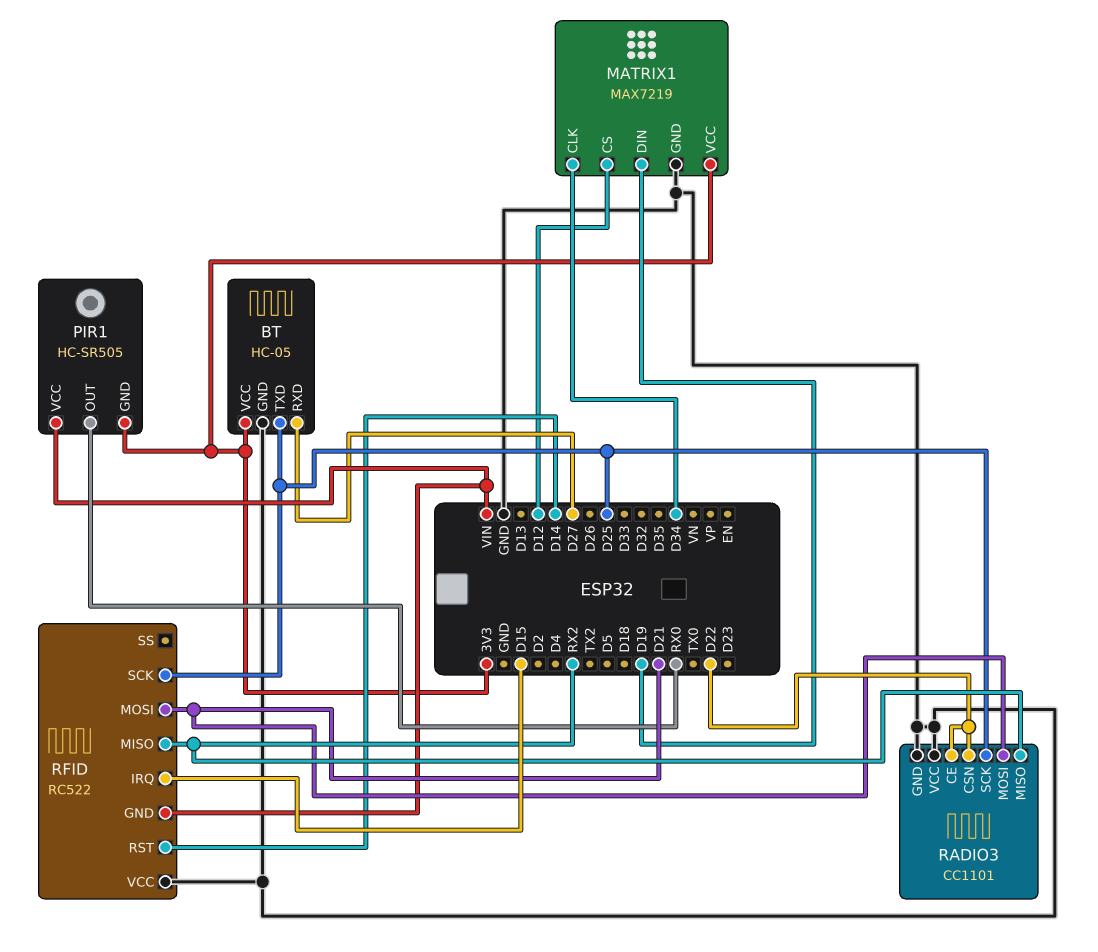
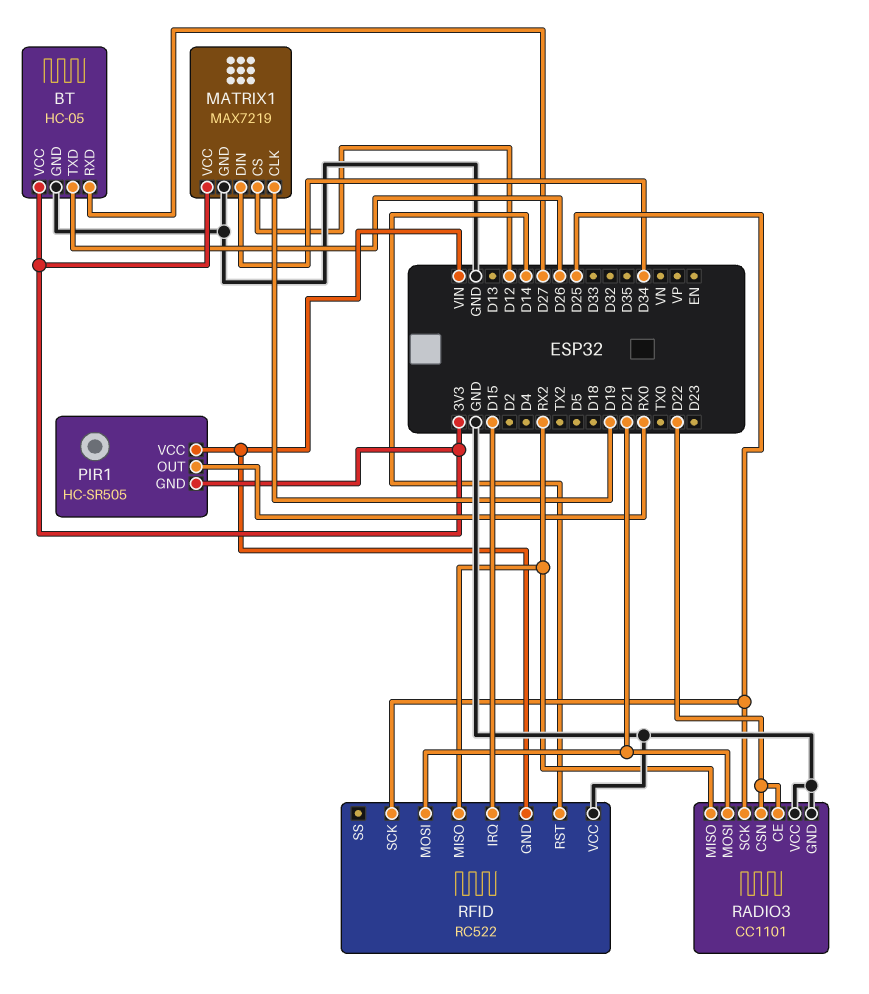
BT pin TXD: D25 -> D26
MATRIX1 pin CLK: D34 -> D19
MATRIX1 pin DIN: D19 -> D34

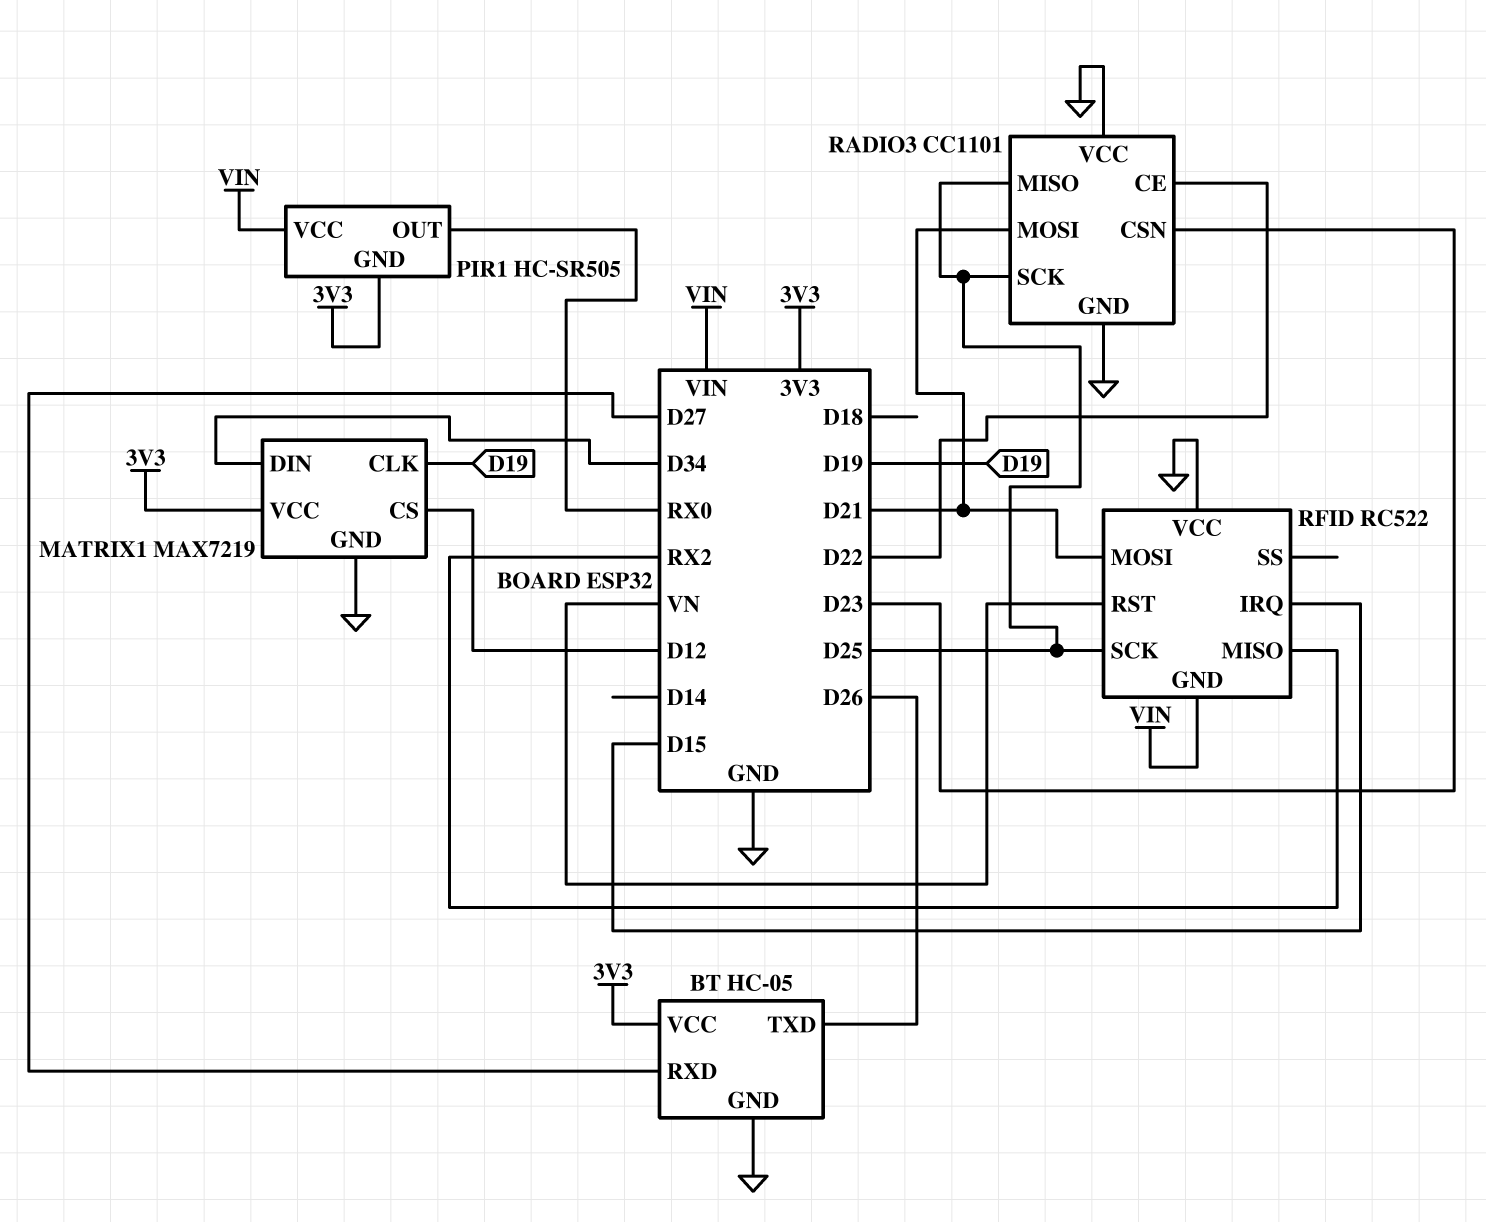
RADIO3 pin CSN: D22 -> D23
RADIO3 pin MISO: RX2 -> D25
RFID pin RST: D14 -> VN

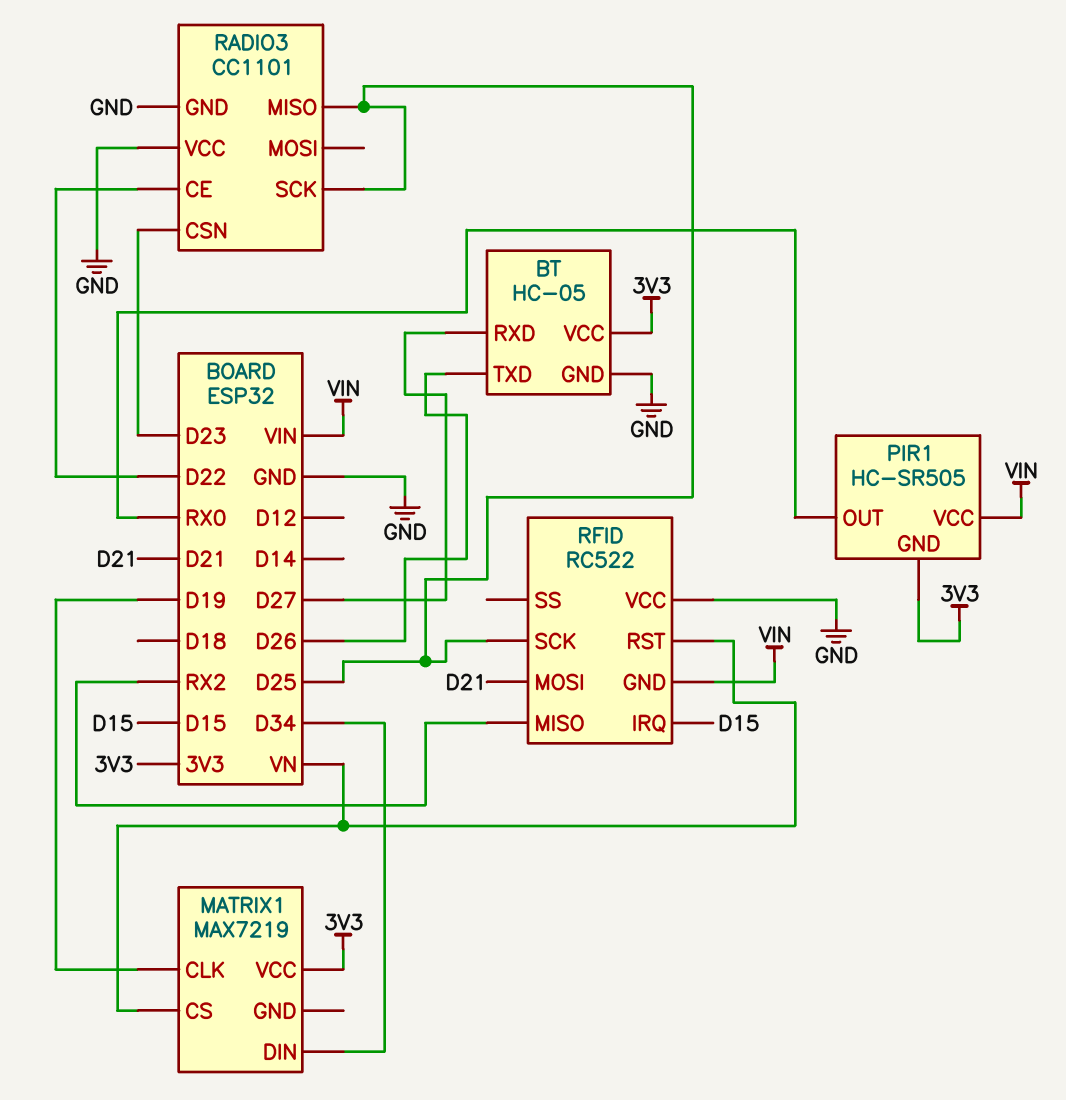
MATRIX1 pin CS: D12 -> VN
MATRIX1 pin GND: GND -> none
RADIO3 pin MOSI: D21 -> none

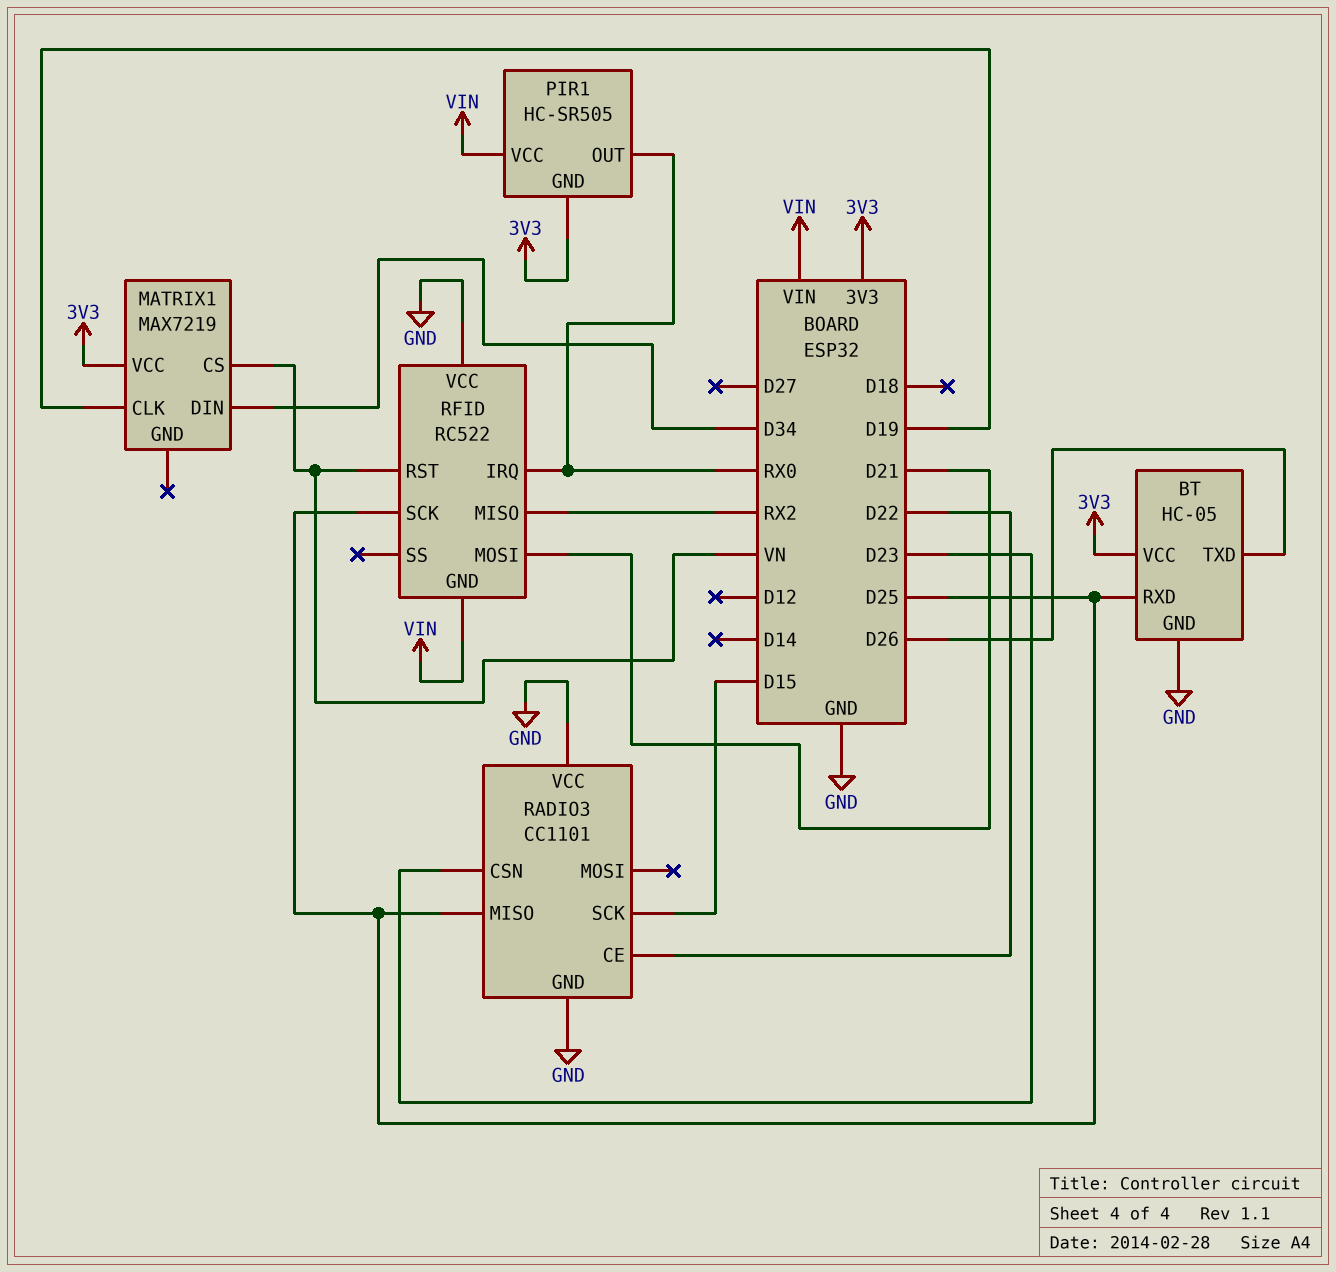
BT pin RXD: D27 -> D25
RADIO3 pin SCK: D25 -> D15
RFID pin IRQ: D15 -> RX0

